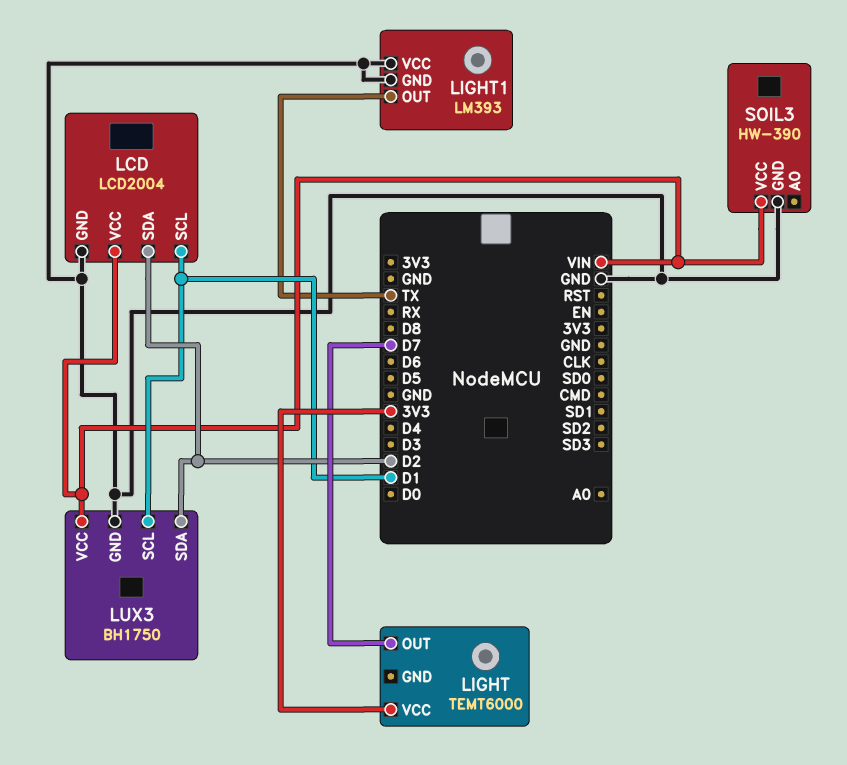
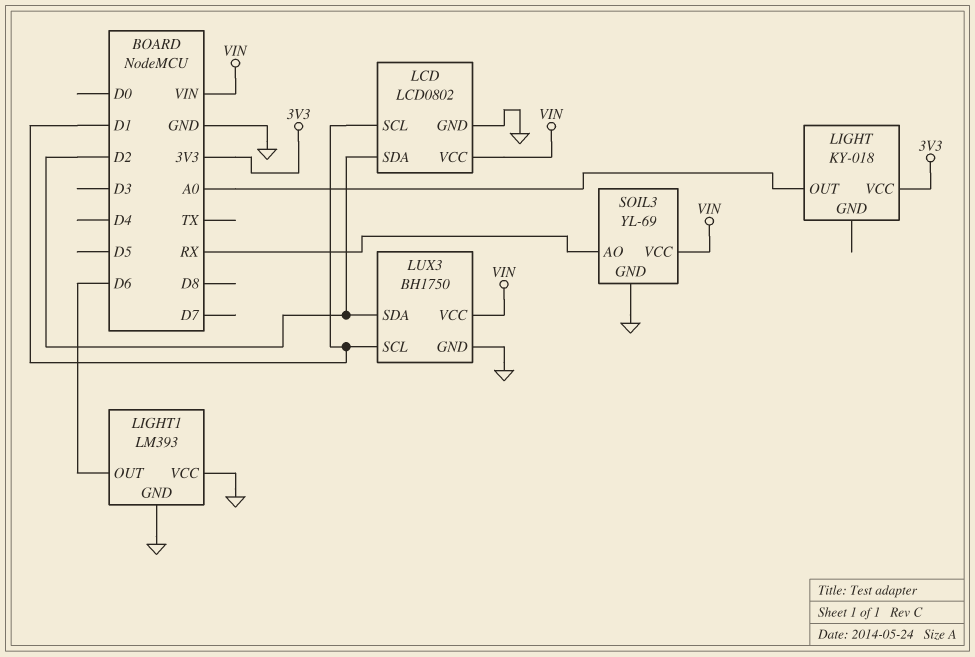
LCD: LCD2004 -> LCD0802
LIGHT: TEMT6000 -> KY-018
LIGHT pin OUT: D7 -> A0
LIGHT1 pin OUT: TX -> D6
SOIL3: HW-390 -> YL-69
SOIL3 pin AO: none -> RX

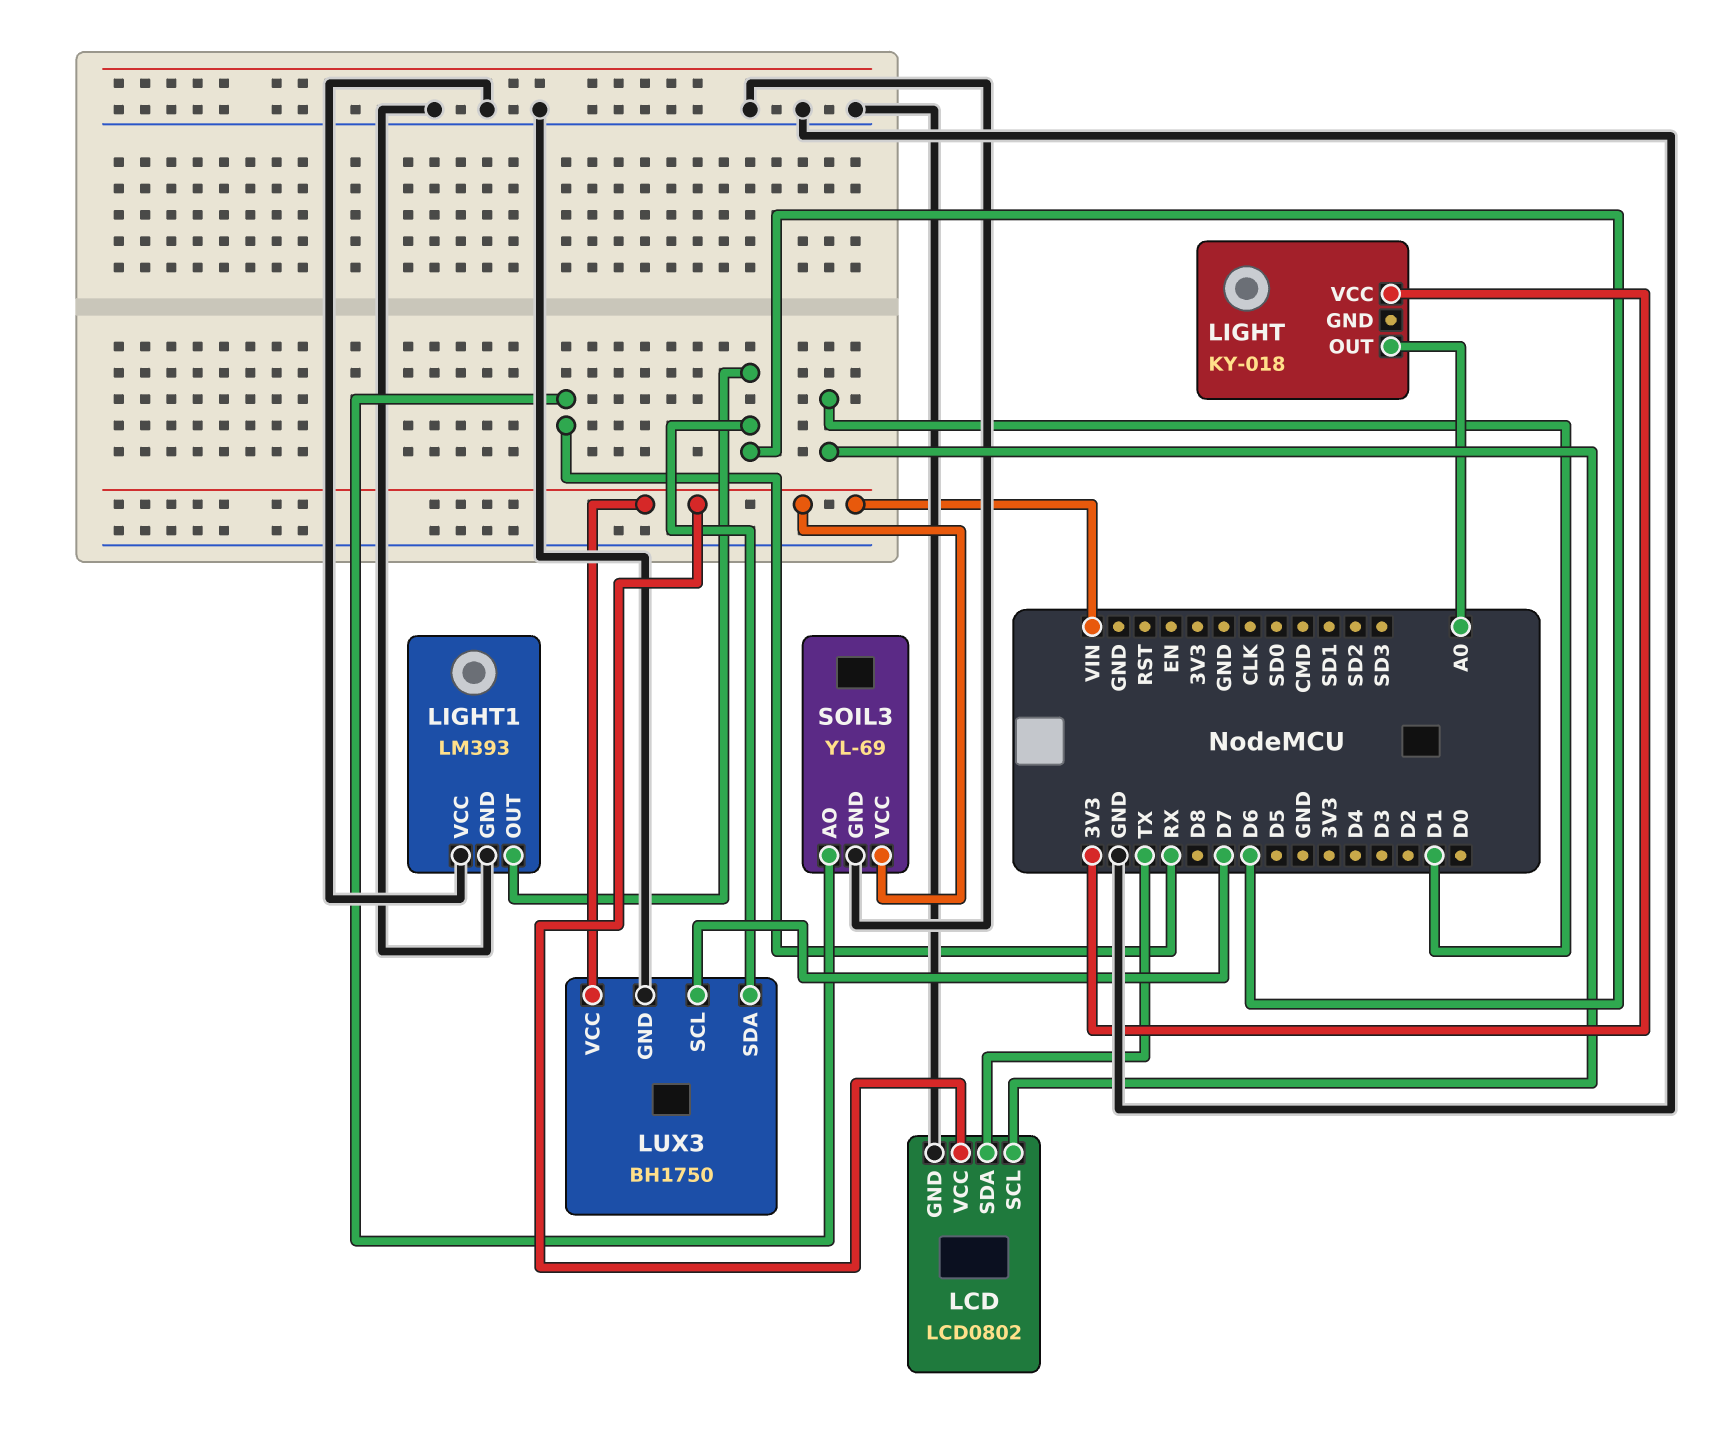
LCD pin SDA: D2 -> TX
LUX3 pin SCL: D1 -> D7
LUX3 pin SDA: D2 -> D6

